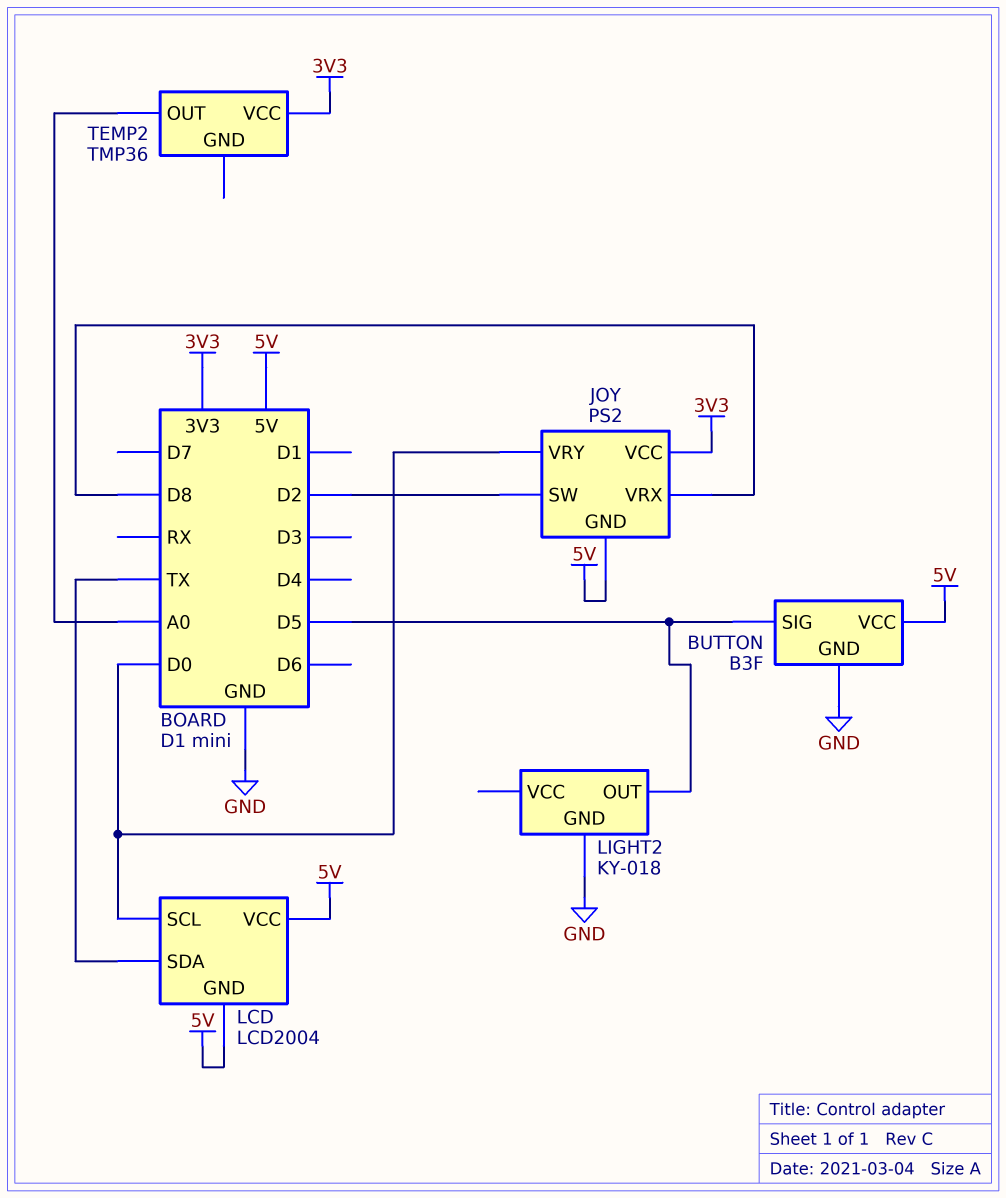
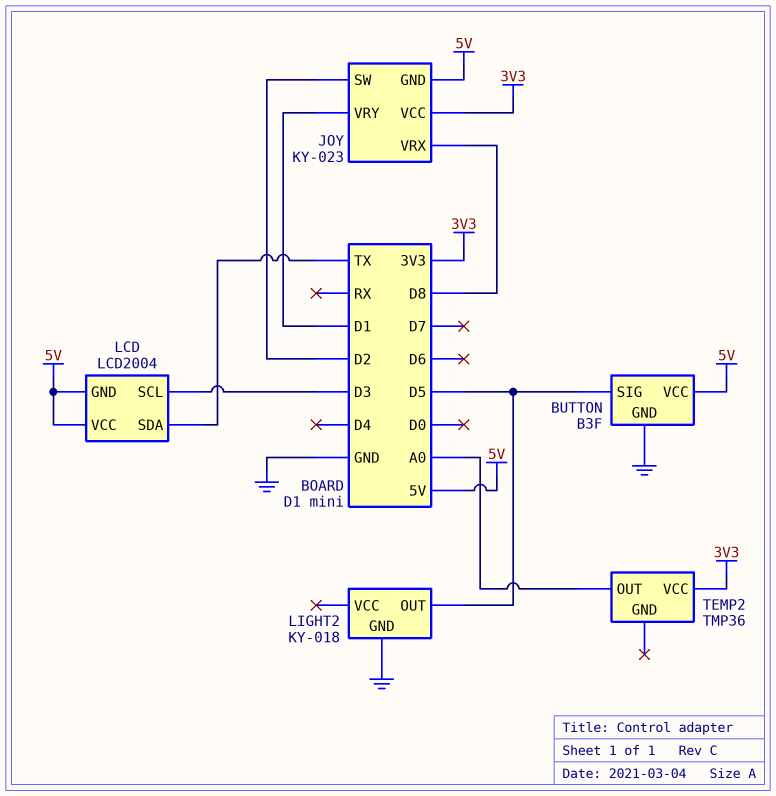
JOY: PS2 -> KY-023
JOY pin VRY: D0 -> D1
LCD pin SCL: D0 -> D3

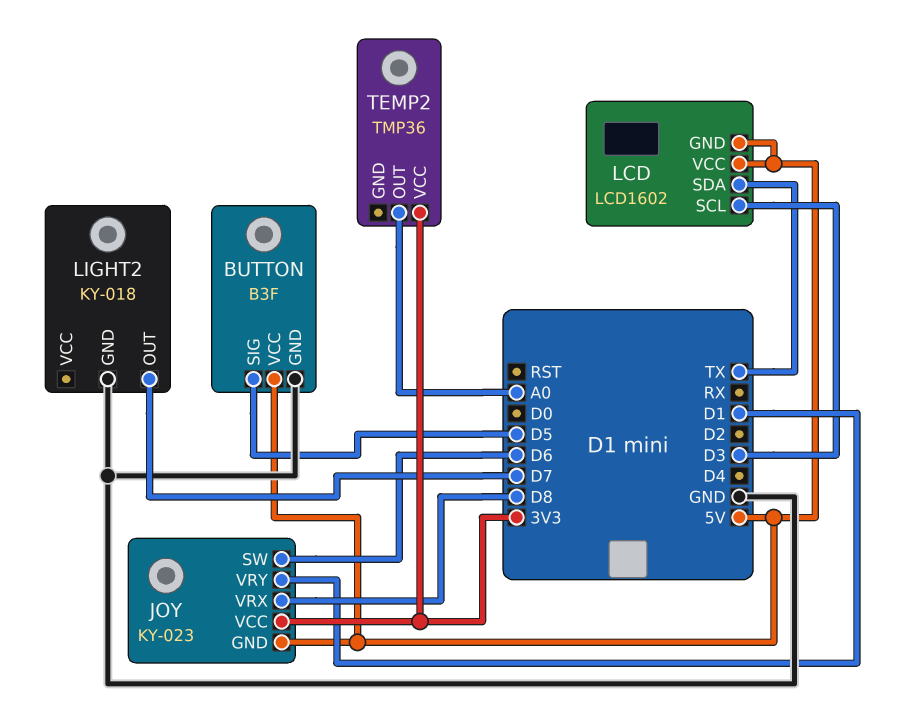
JOY pin SW: D2 -> D6
LCD: LCD2004 -> LCD1602
LIGHT2 pin OUT: D5 -> D7

